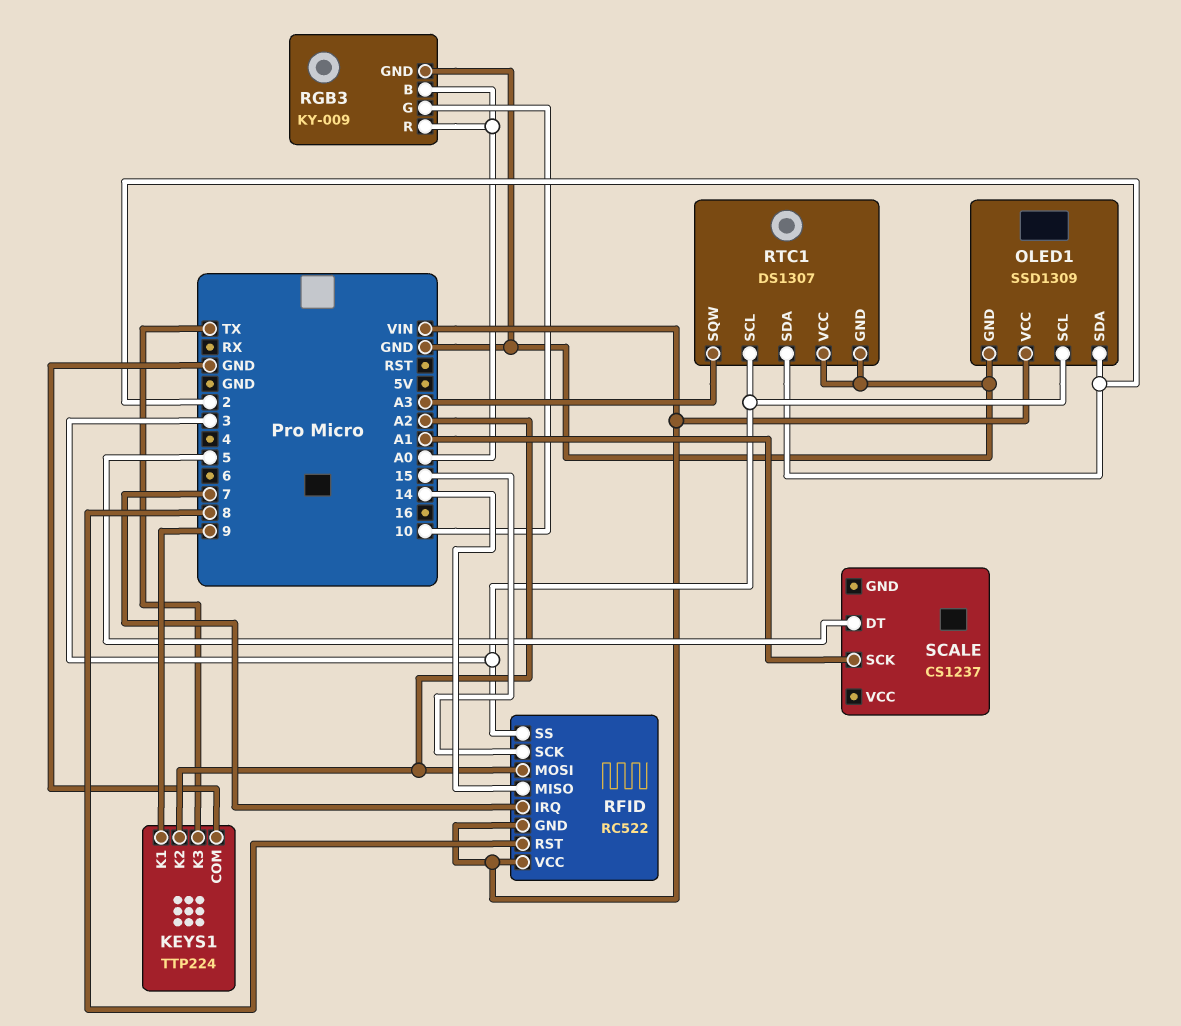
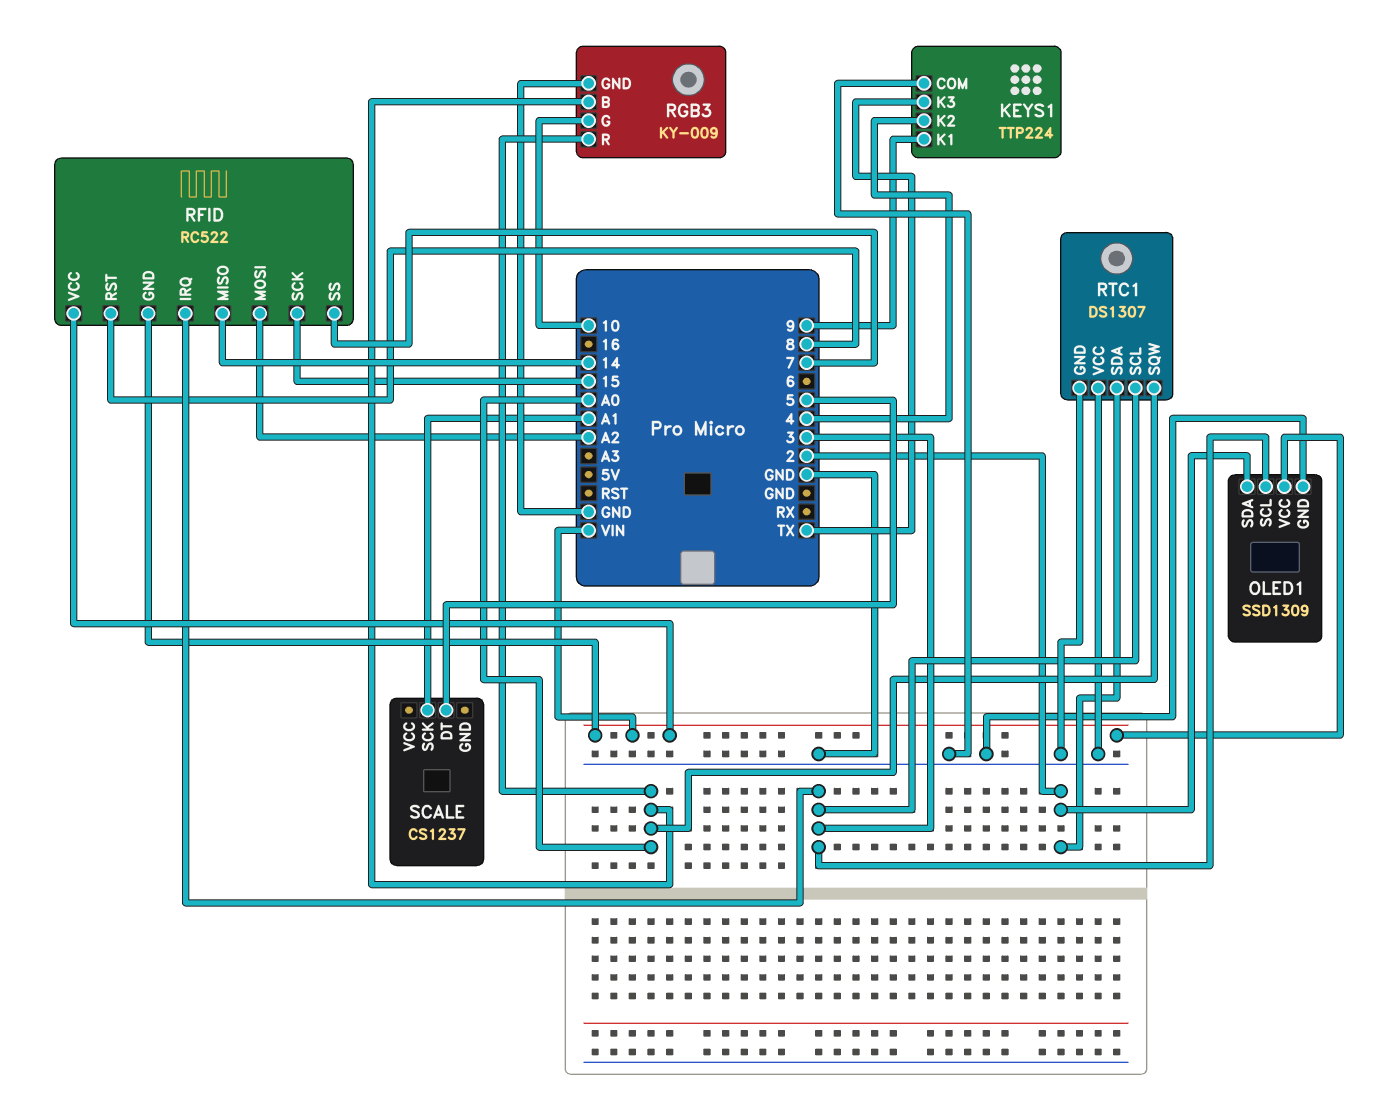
KEYS1 pin K2: A2 -> 4
RFID pin IRQ: 7 -> 3
RFID pin SS: 3 -> 7
RTC1 pin SQW: A3 -> A0

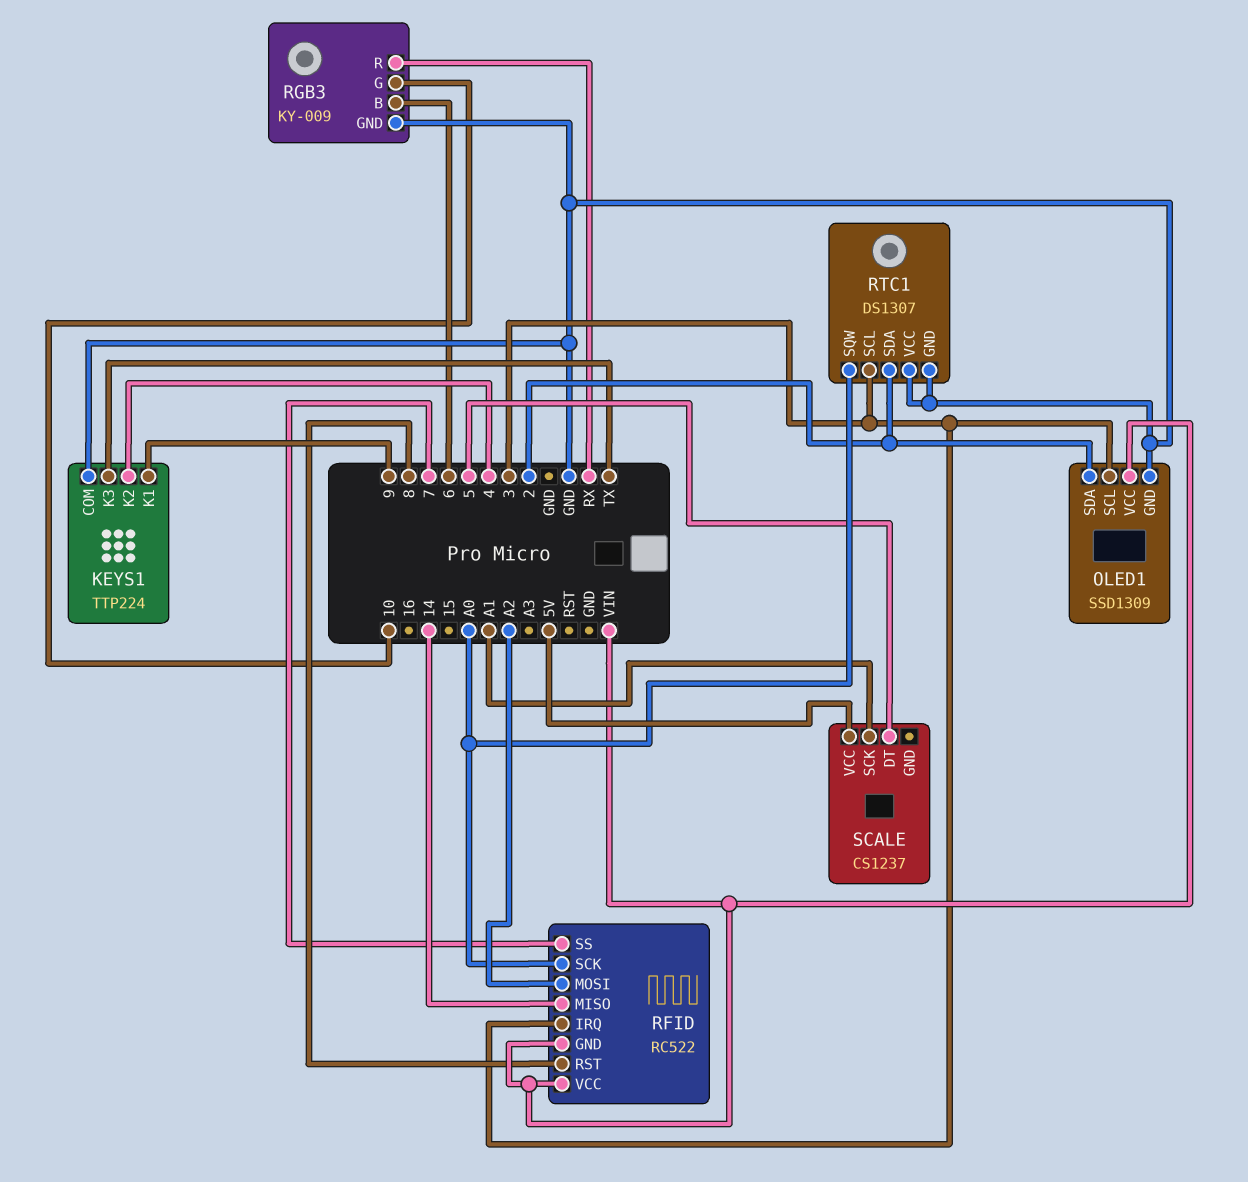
RFID pin SCK: 15 -> A0
RGB3 pin B: A0 -> 6
RGB3 pin R: A0 -> RX
SCALE pin VCC: none -> 5V

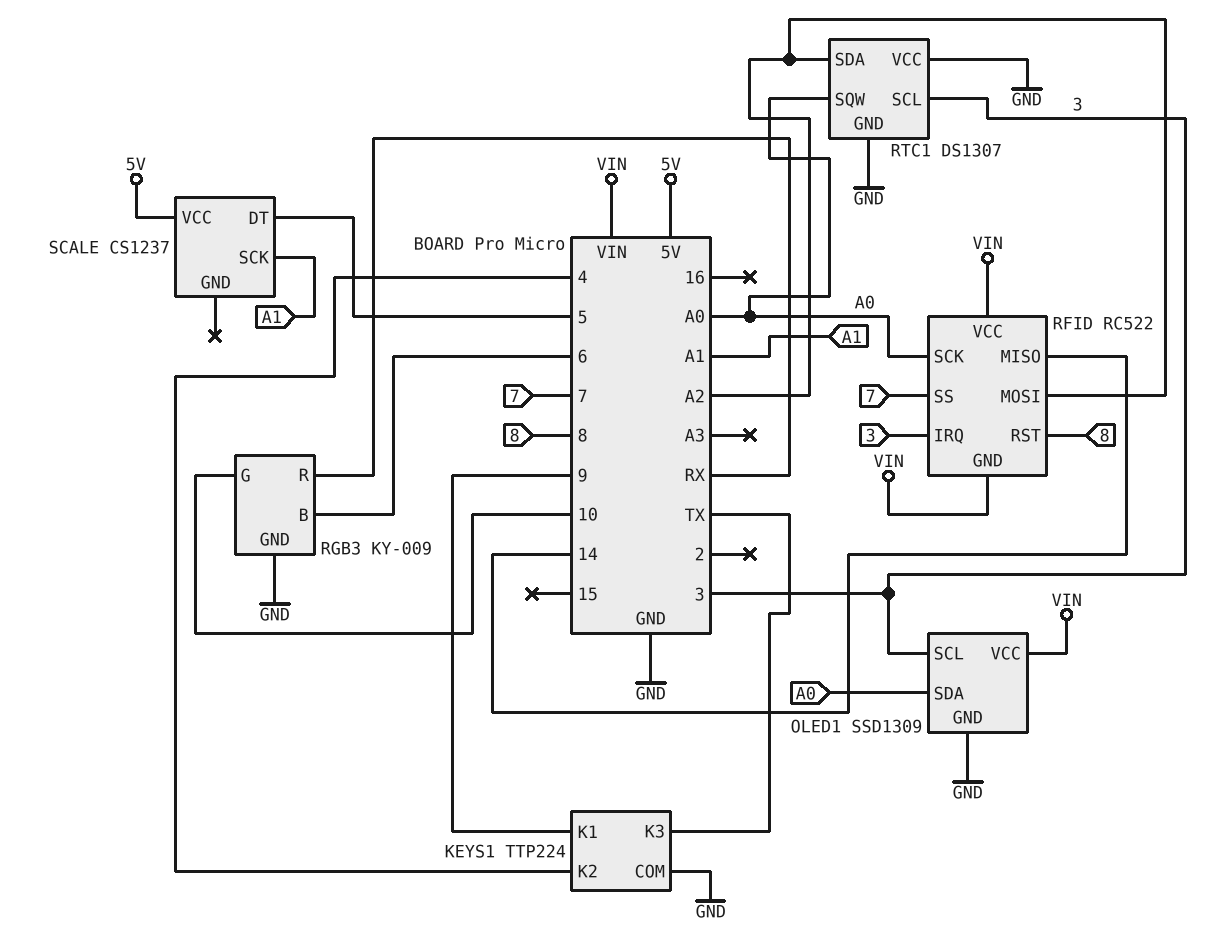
OLED1 pin SDA: 2 -> A0
RTC1 pin SDA: 2 -> A2

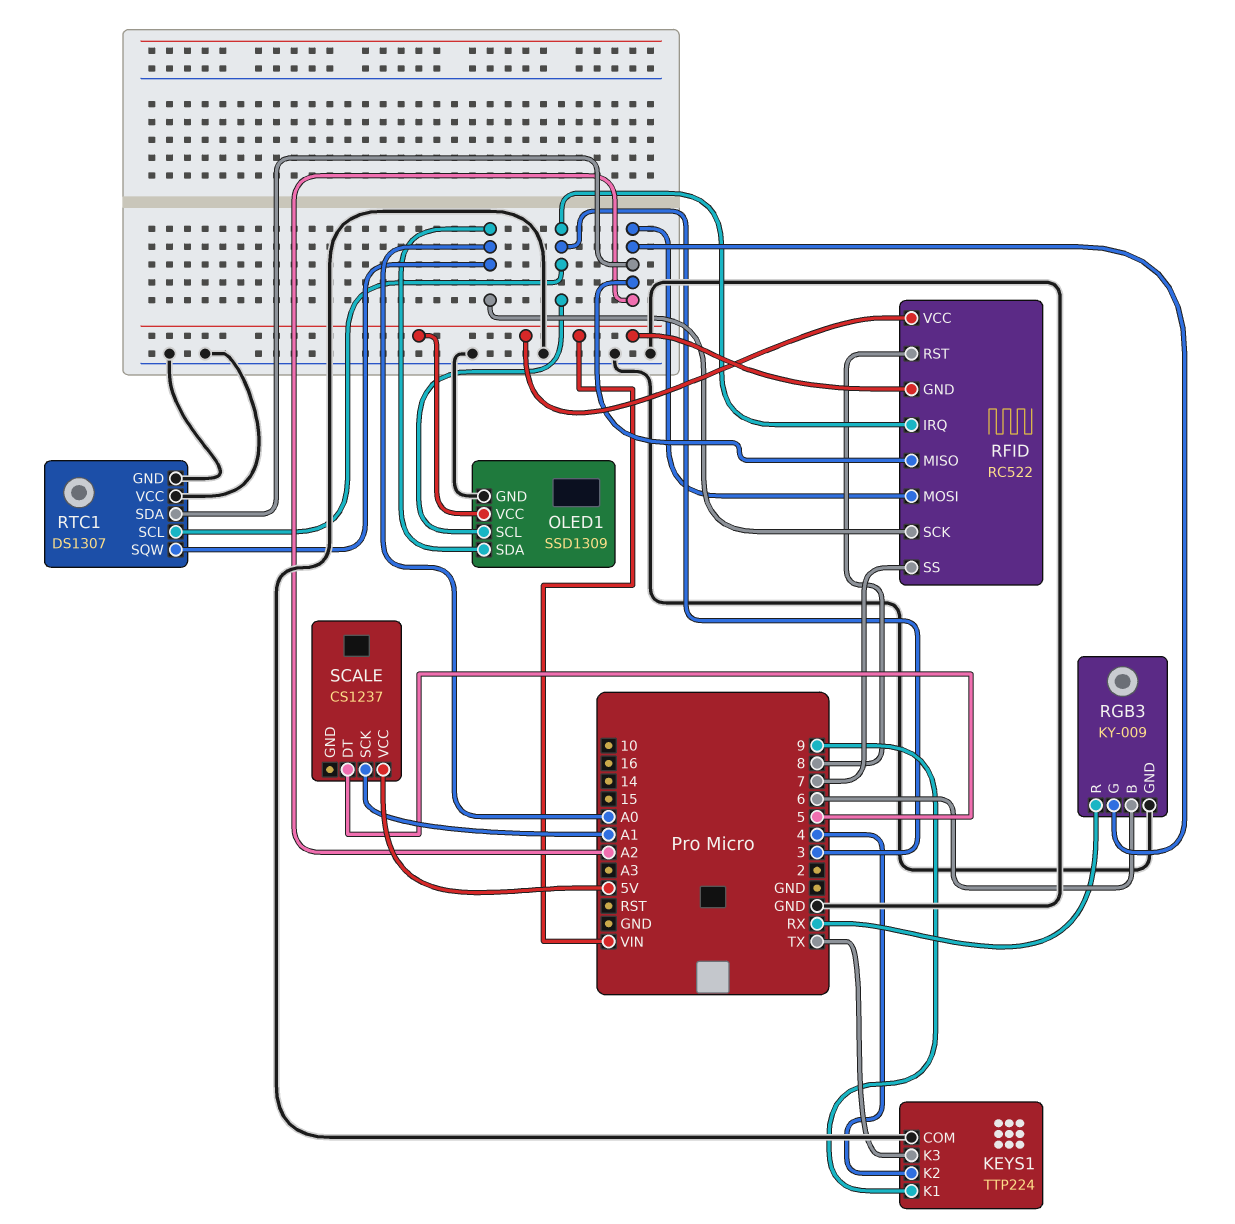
RFID pin MISO: 14 -> A2
RGB3 pin G: 10 -> A2

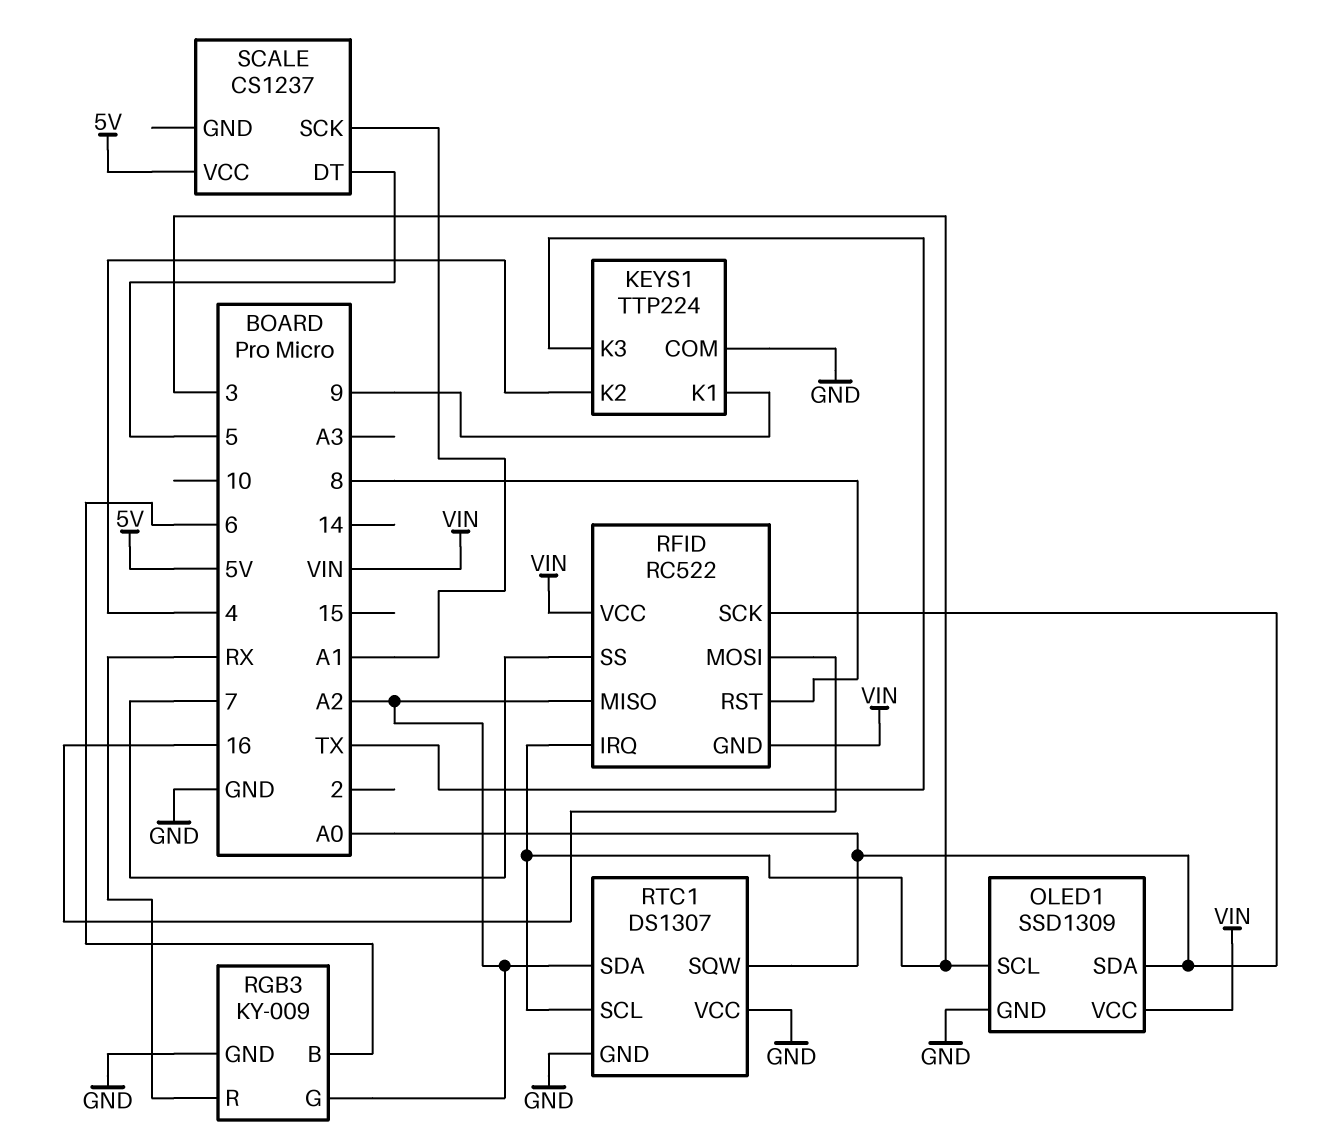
RFID pin MOSI: A2 -> 16

